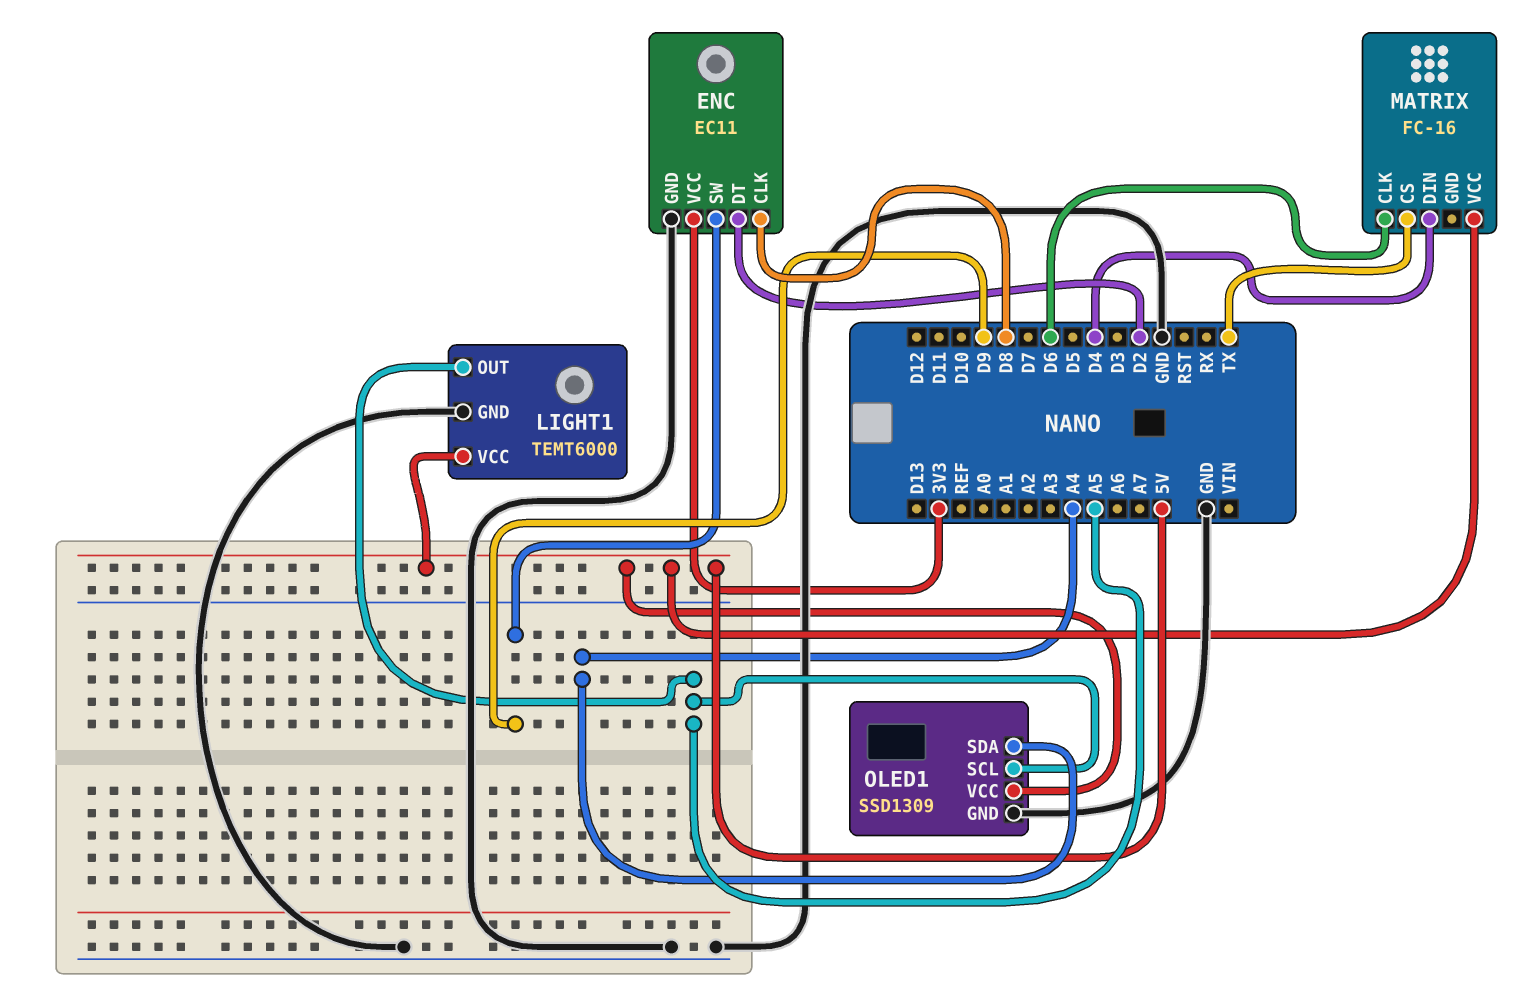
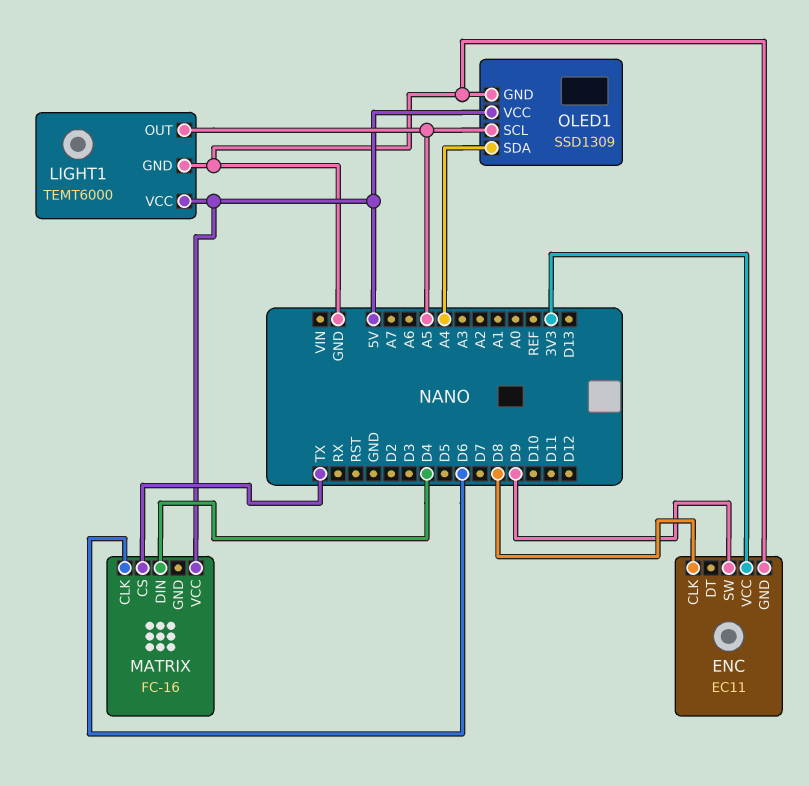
ENC pin DT: D2 -> none

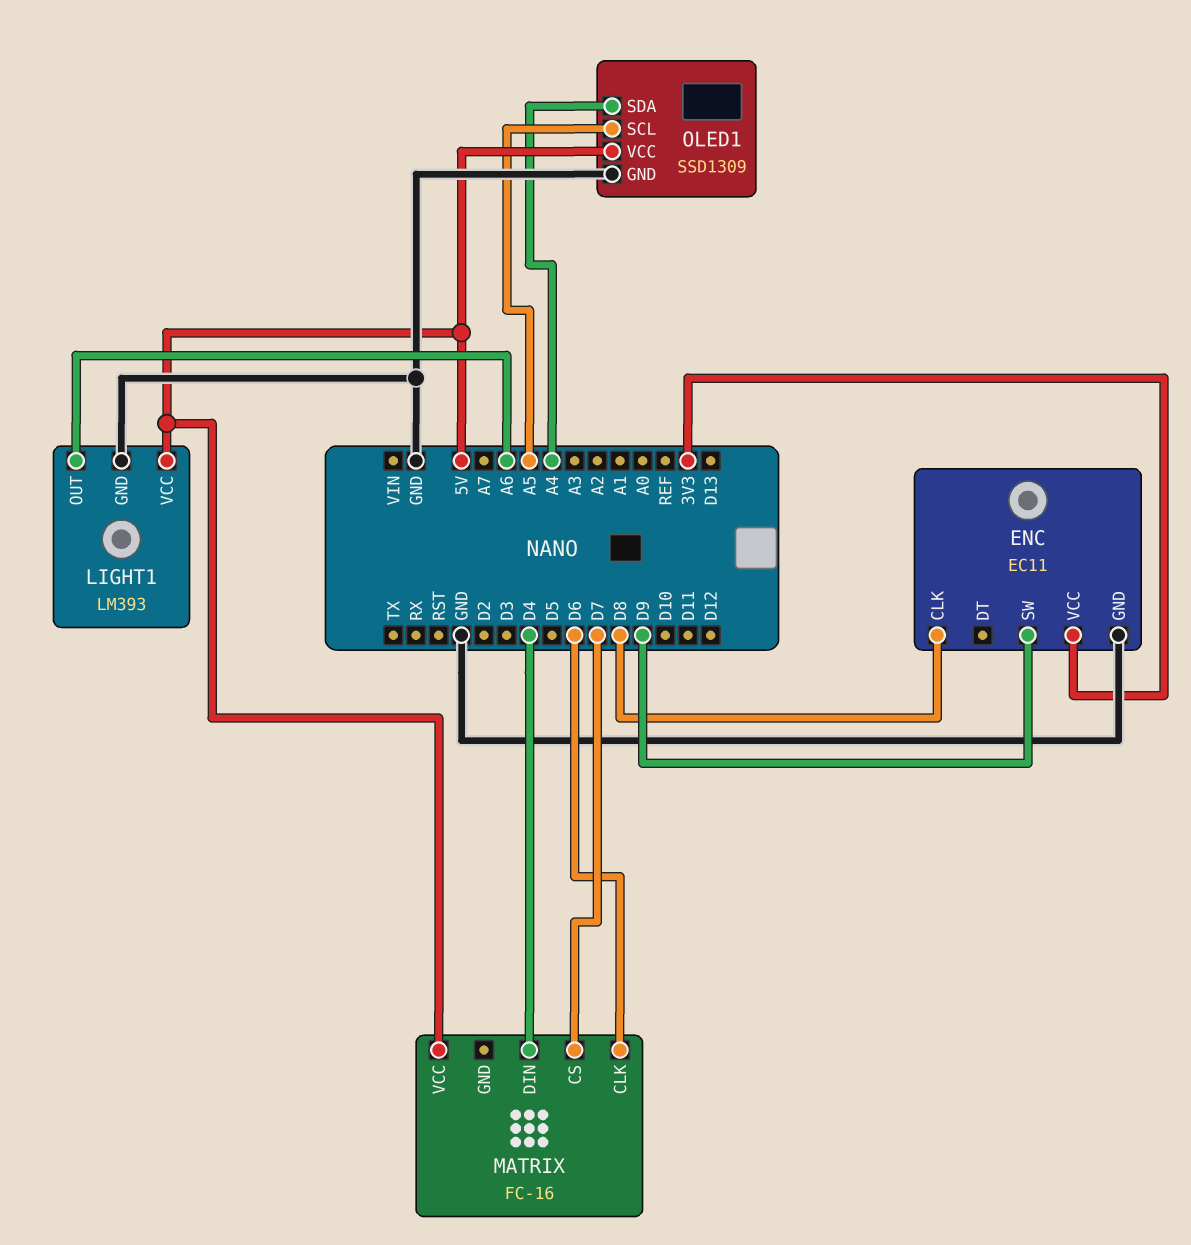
LIGHT1: TEMT6000 -> LM393
LIGHT1 pin OUT: A5 -> A6
MATRIX pin CS: TX -> D7

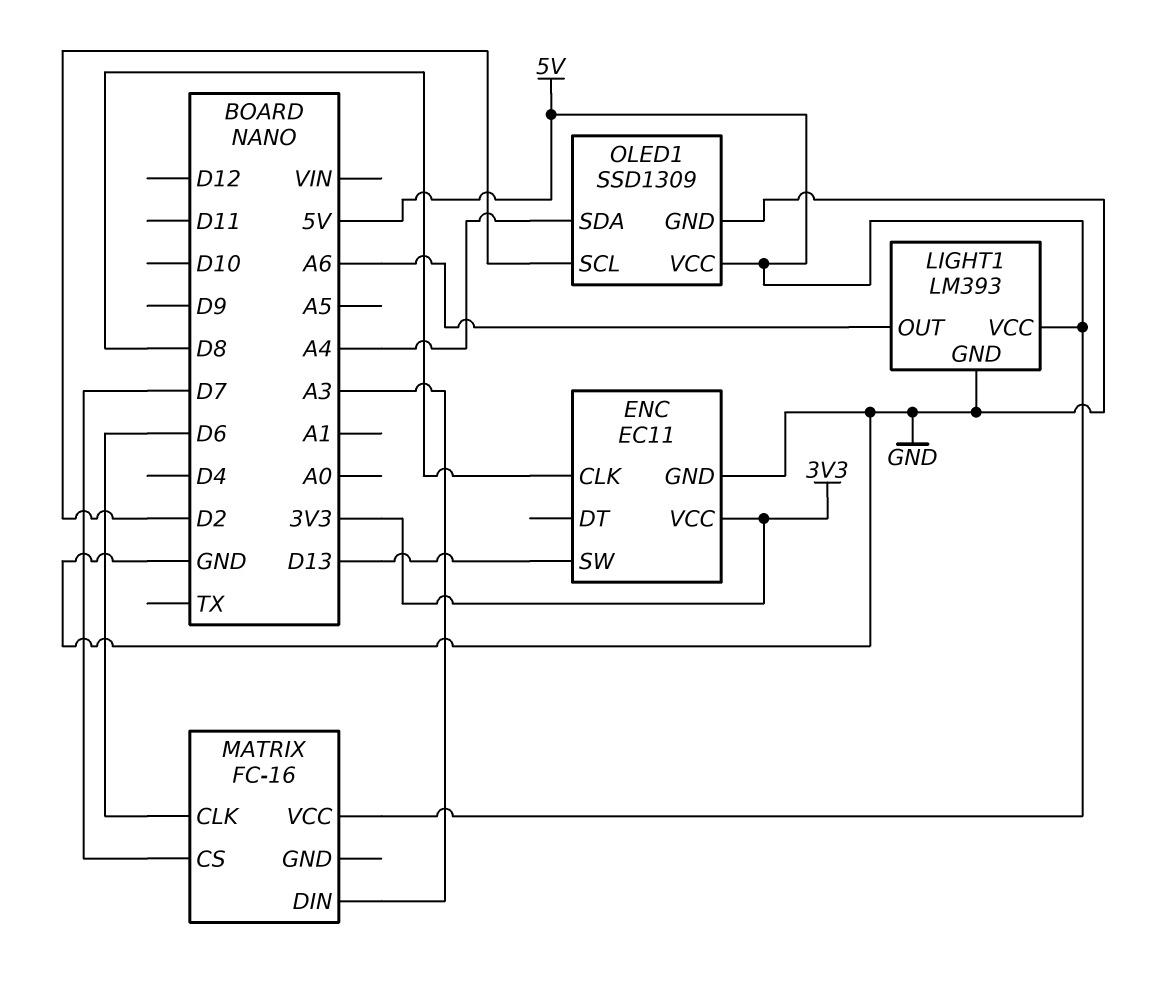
ENC pin SW: D9 -> D13
MATRIX pin DIN: D4 -> A3
OLED1 pin SCL: A5 -> D2

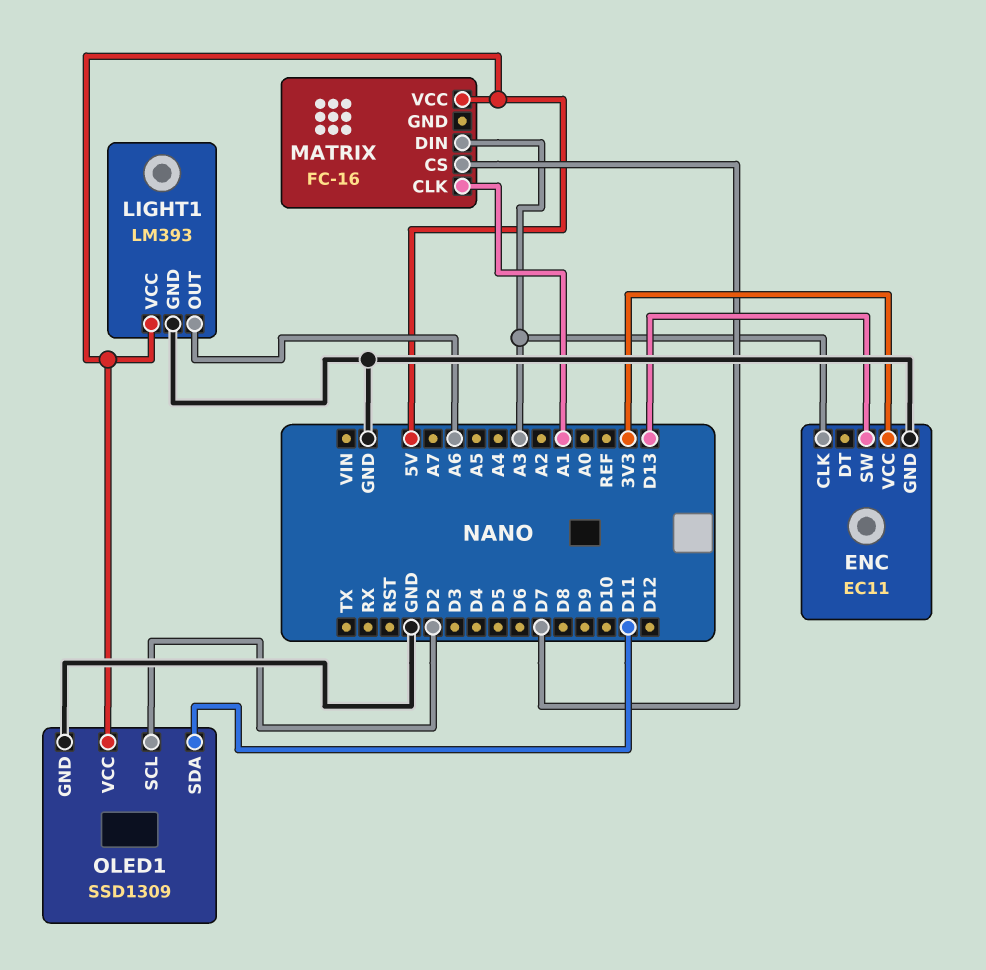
ENC pin CLK: D8 -> A3
MATRIX pin CLK: D6 -> A1
OLED1 pin SDA: A4 -> D11

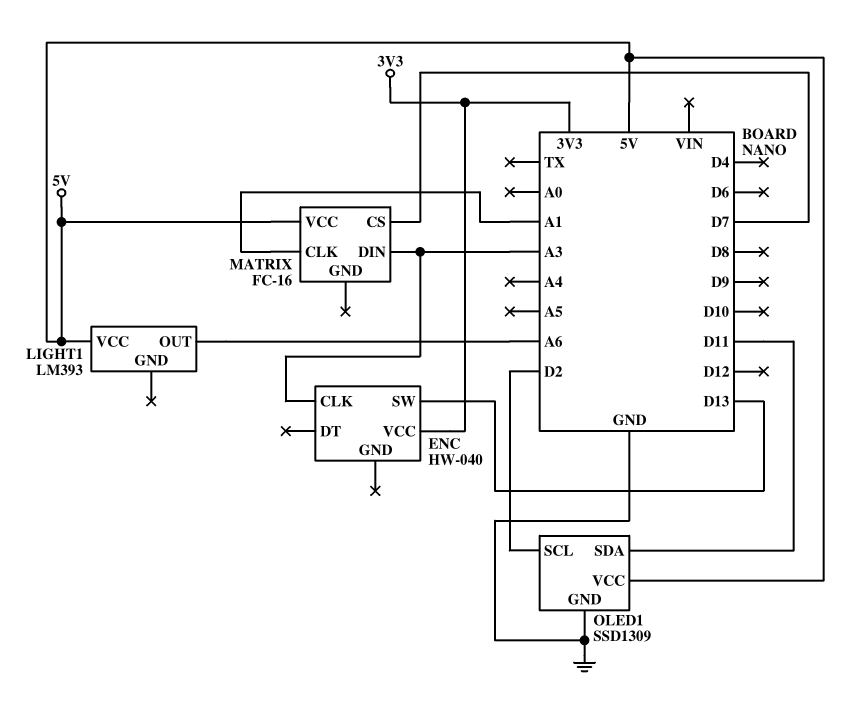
ENC: EC11 -> HW-040
ENC pin GND: GND -> none
LIGHT1 pin GND: GND -> none

